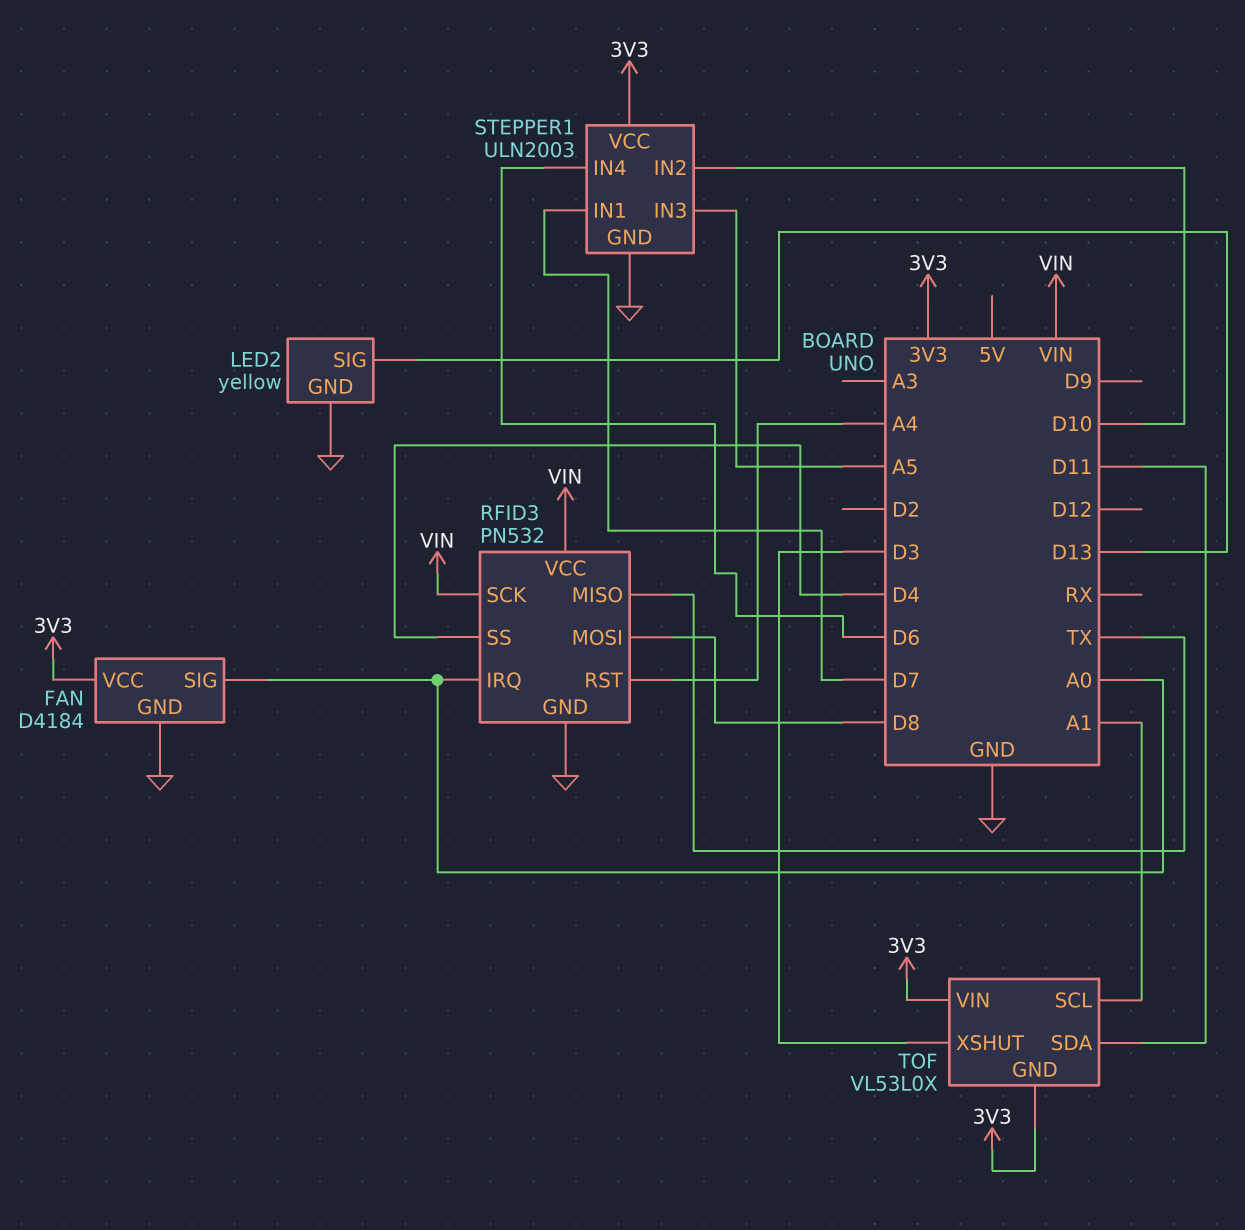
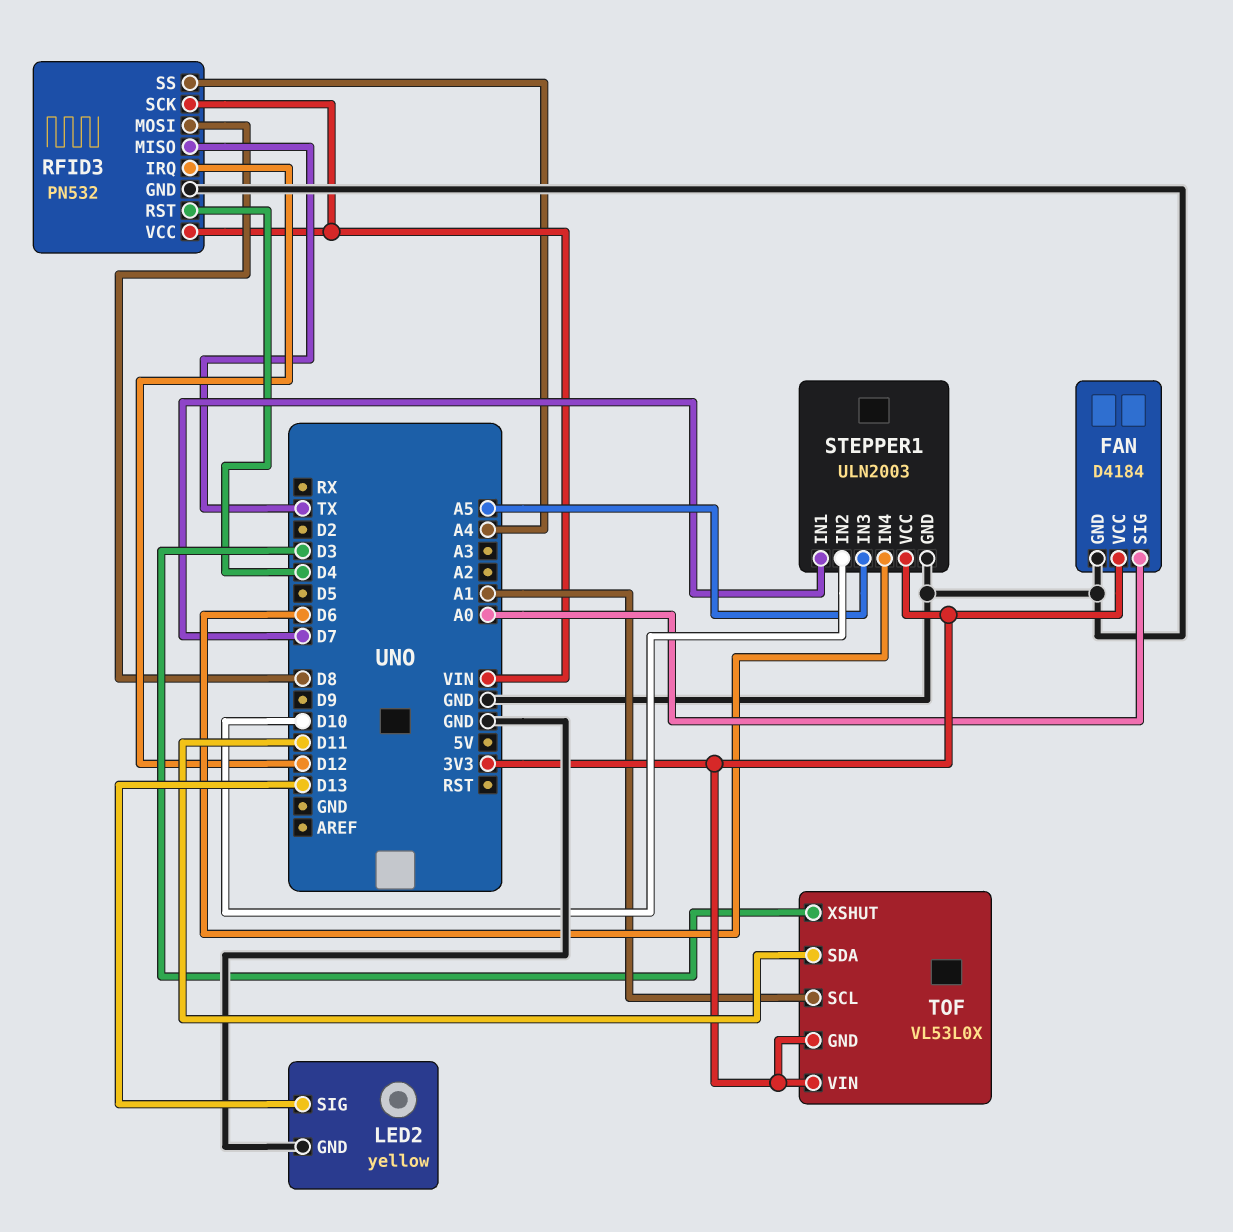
RFID3 pin IRQ: A0 -> D12
RFID3 pin RST: A4 -> D4
RFID3 pin SS: D4 -> A4

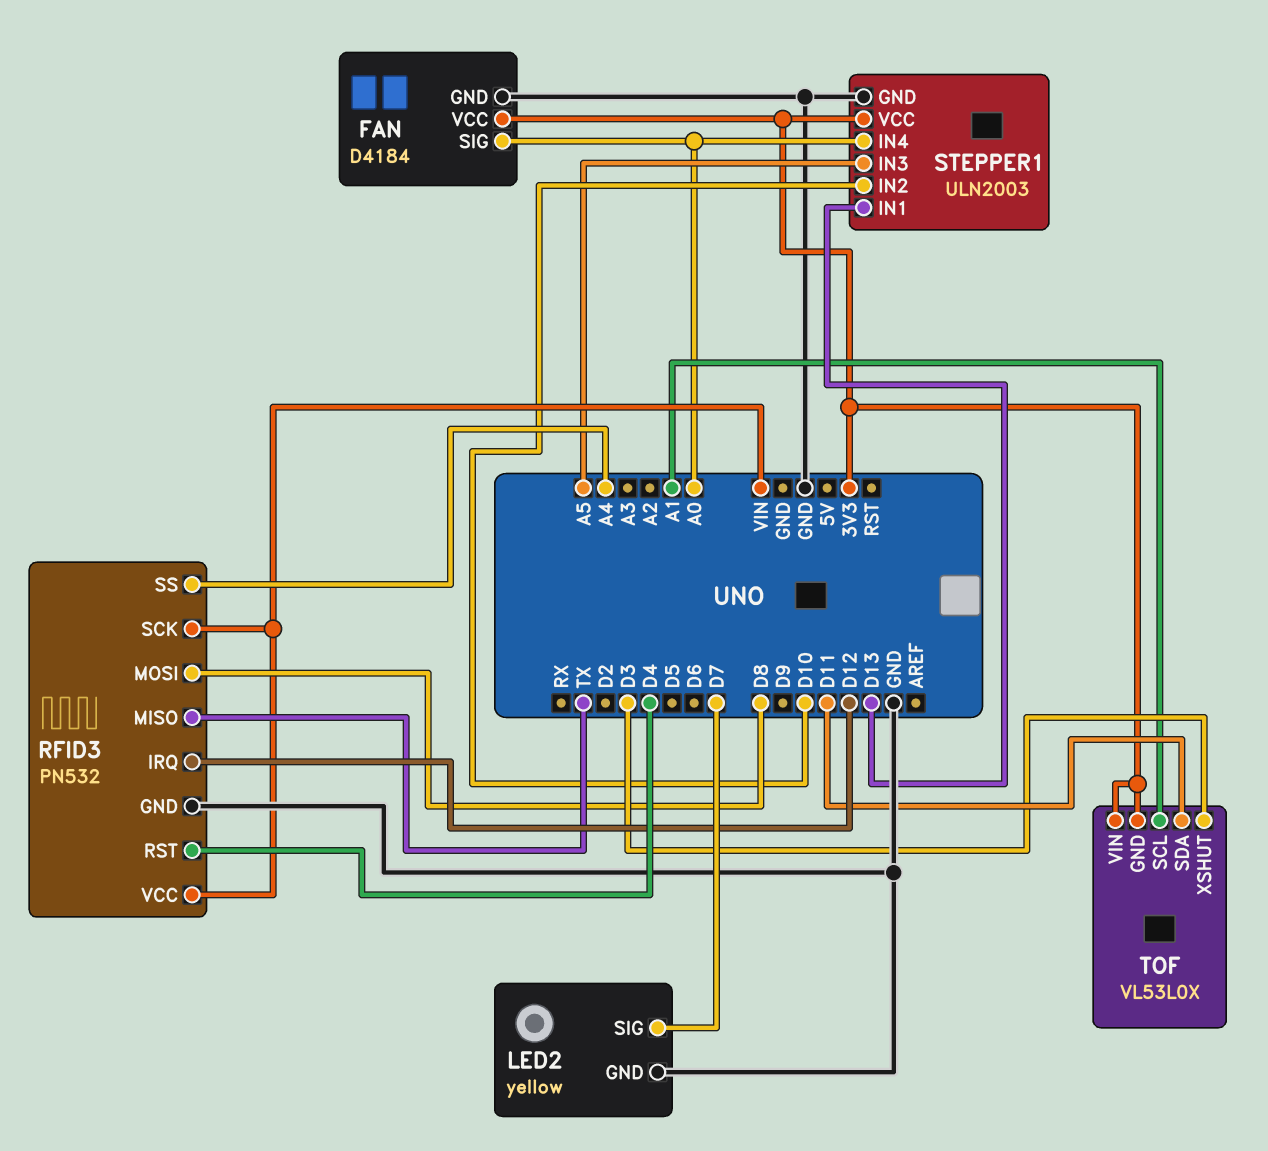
LED2 pin SIG: D13 -> D7
STEPPER1 pin IN1: D7 -> D13
STEPPER1 pin IN4: D6 -> A0

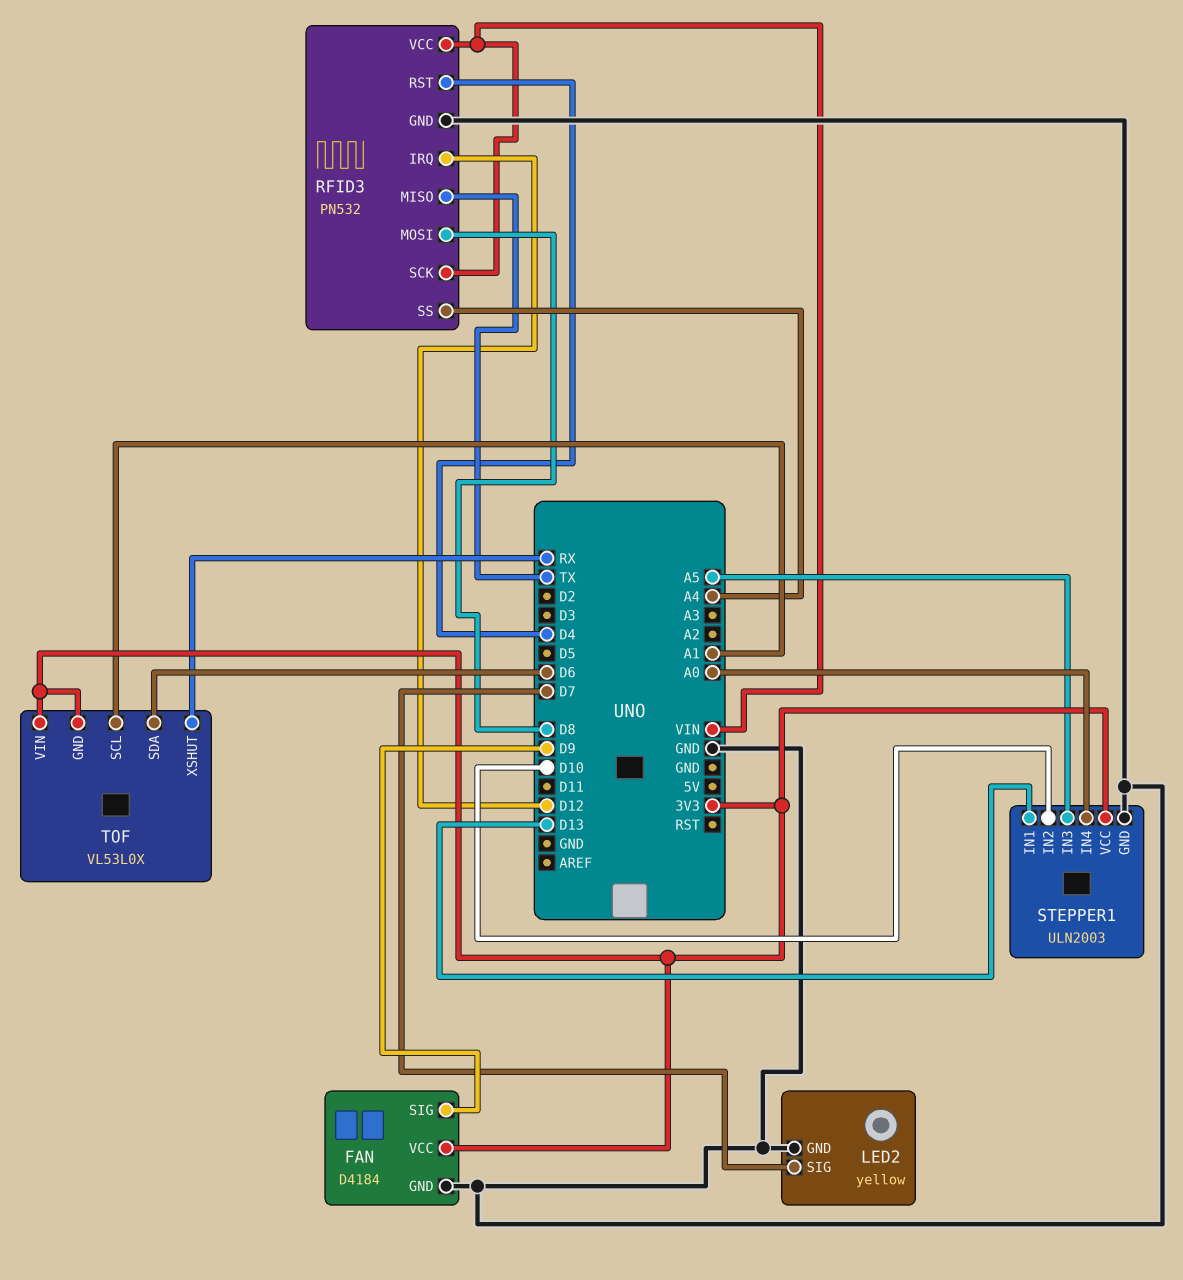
FAN pin SIG: A0 -> D9
TOF pin SDA: D11 -> D6
TOF pin XSHUT: D3 -> RX

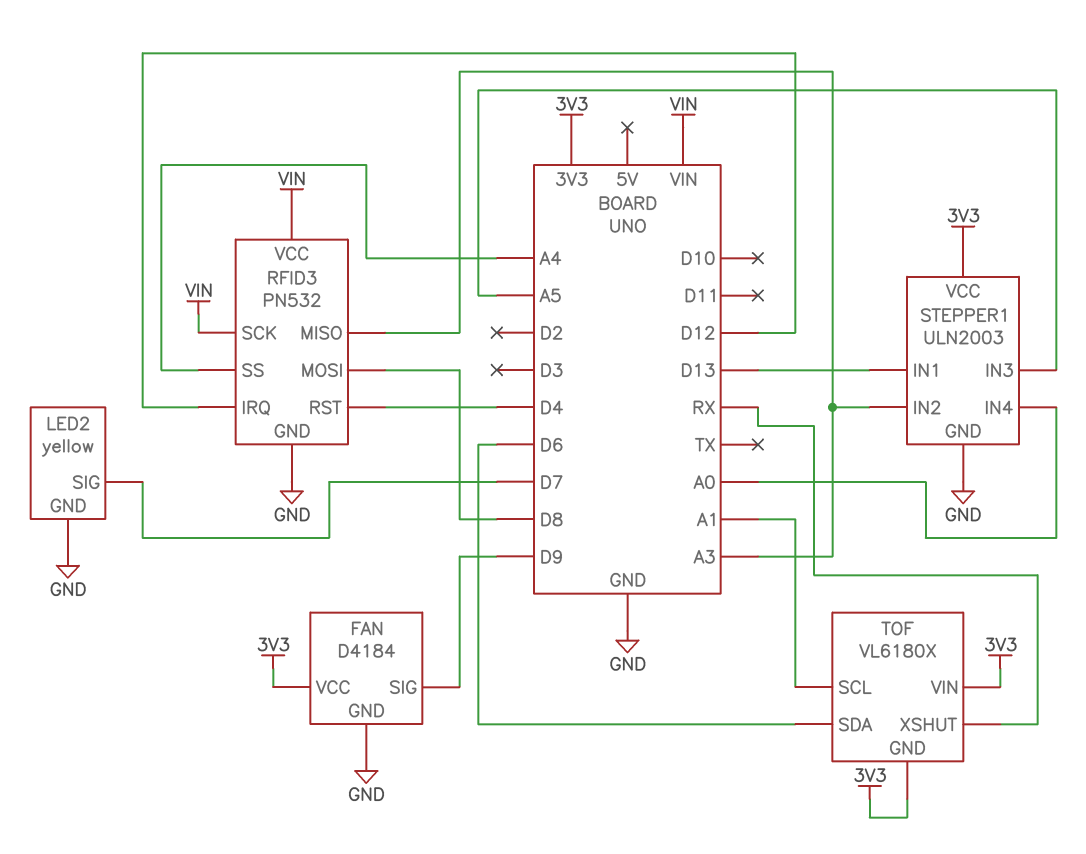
RFID3 pin MISO: TX -> A3
STEPPER1 pin IN2: D10 -> A3
TOF: VL53L0X -> VL6180X

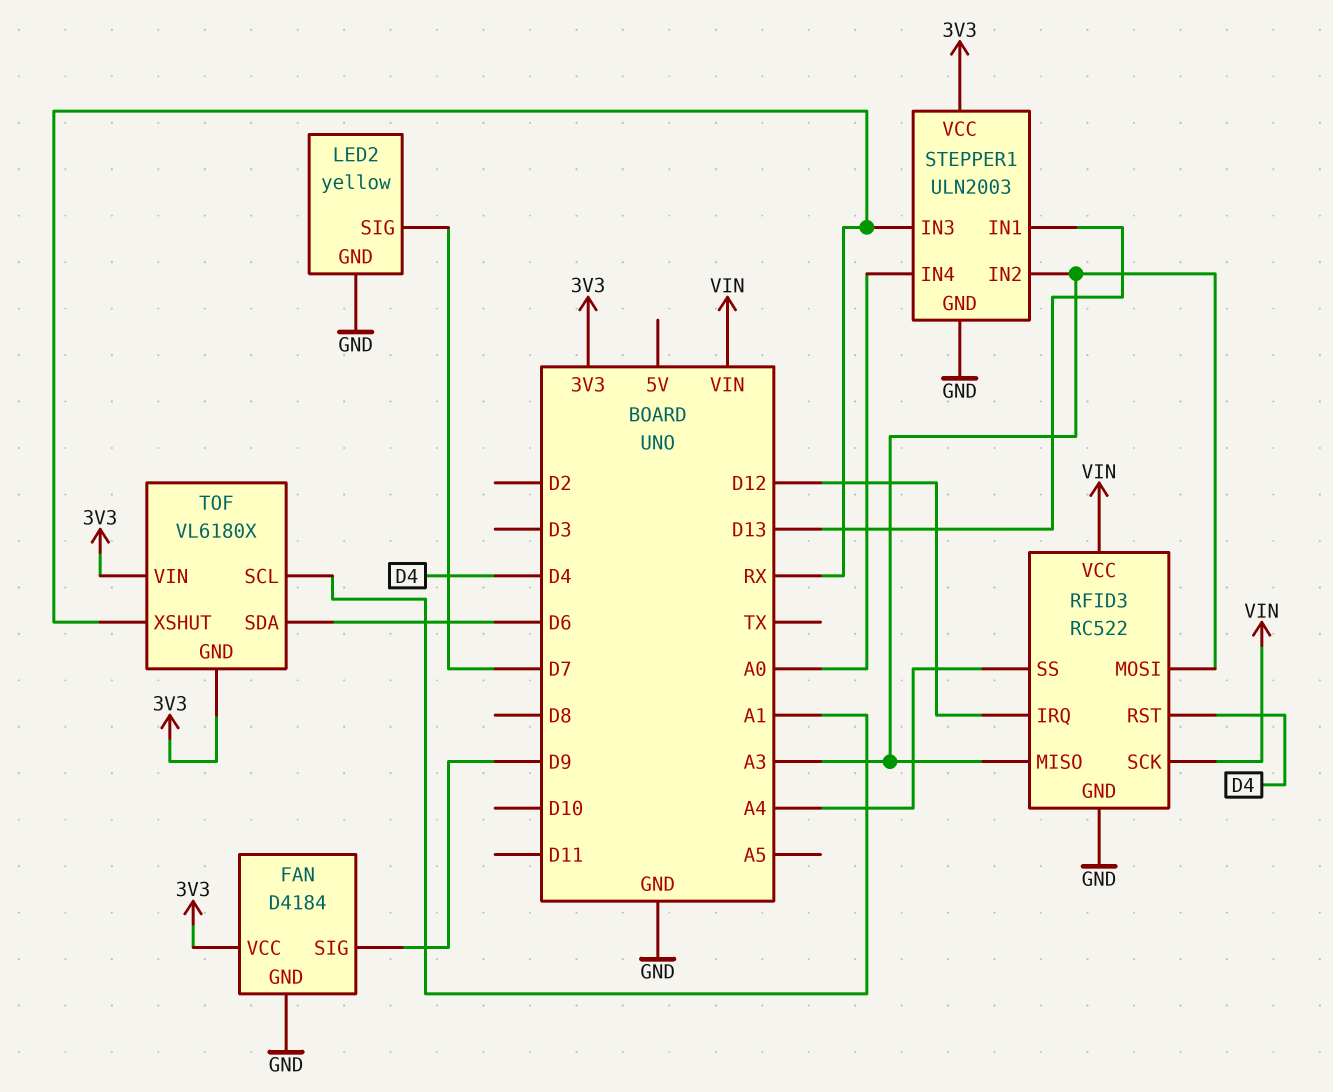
RFID3: PN532 -> RC522
RFID3 pin MOSI: D8 -> A3
STEPPER1 pin IN3: A5 -> RX

